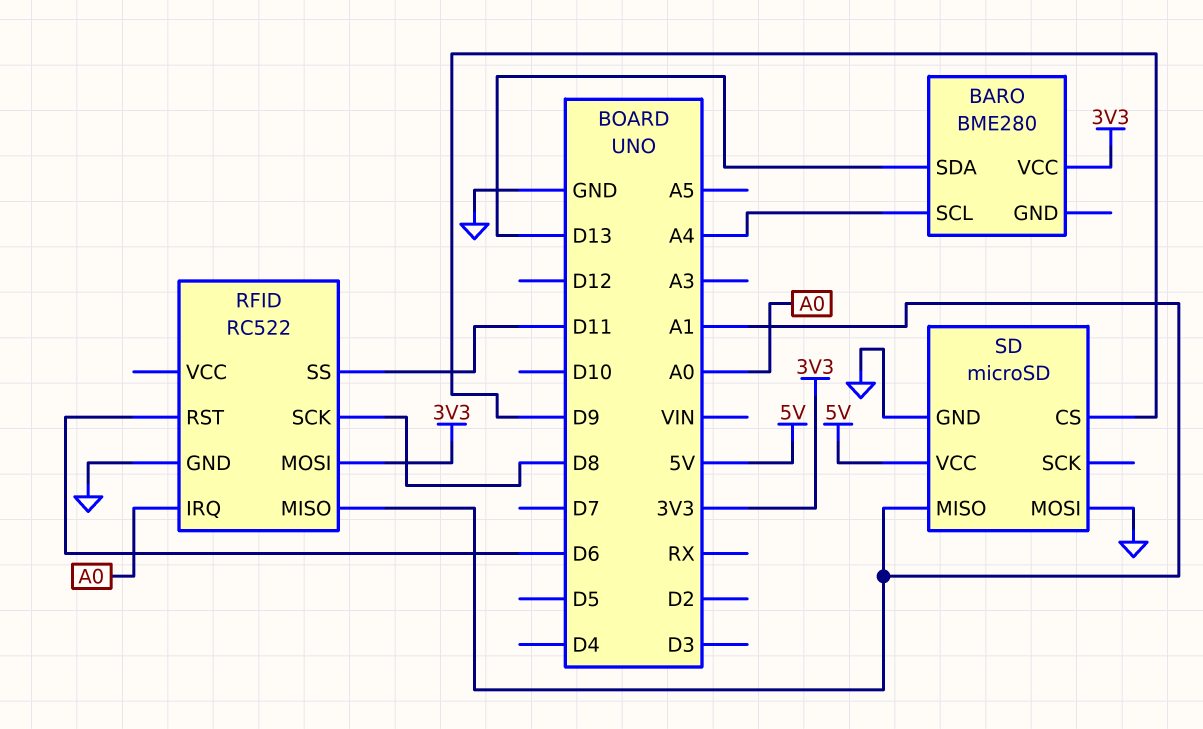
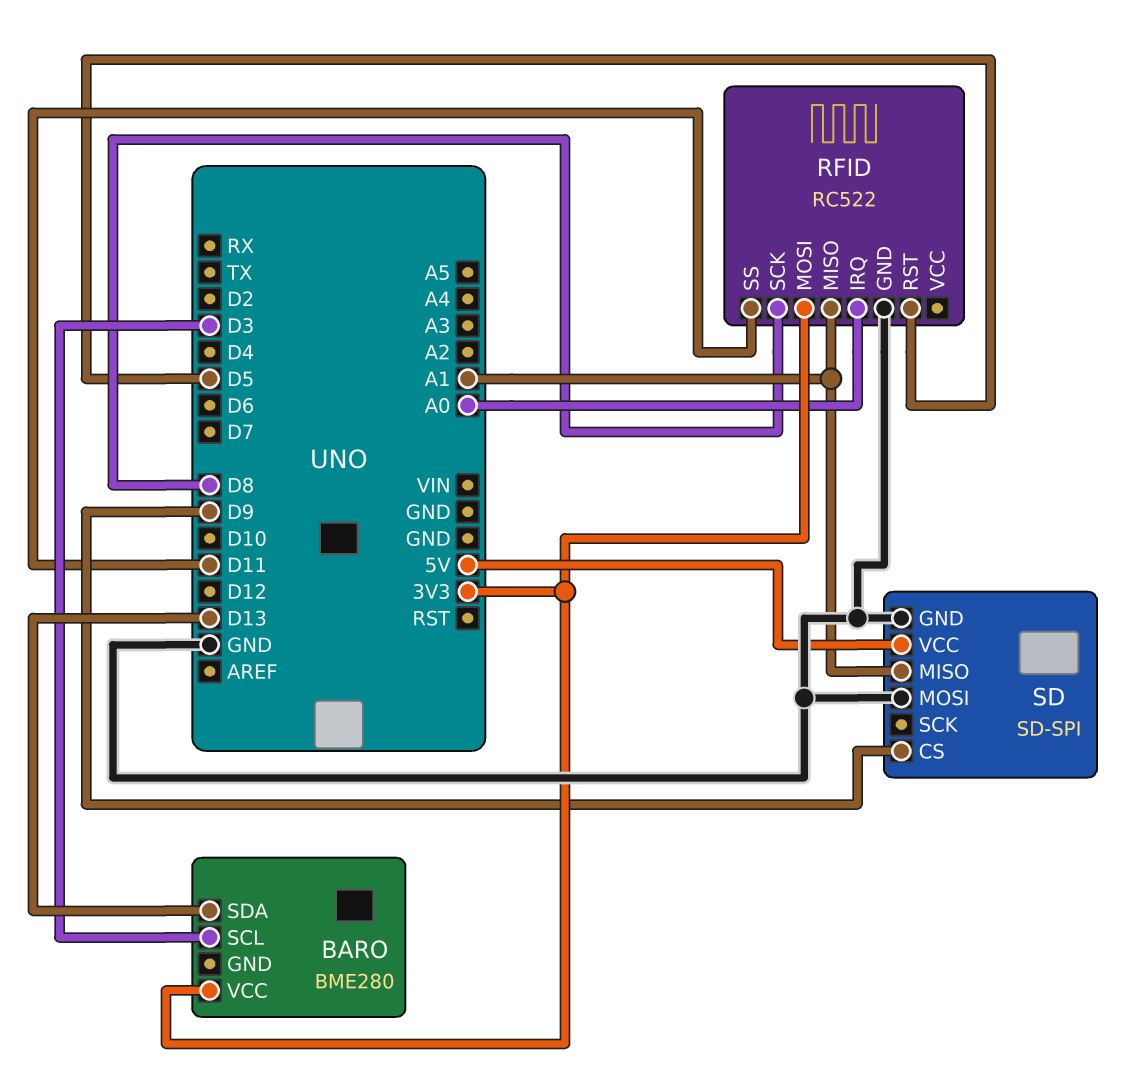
BARO pin SCL: A4 -> D3
RFID pin RST: D6 -> D5
SD: microSD -> SD-SPI

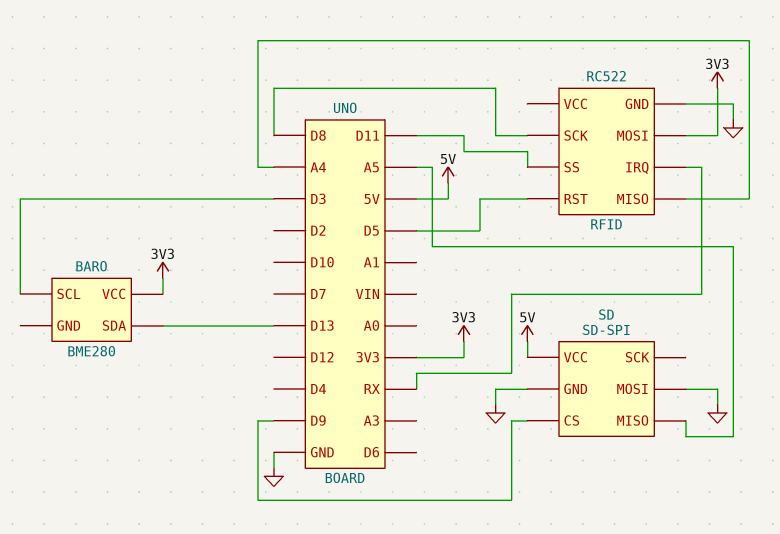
RFID pin IRQ: A0 -> RX
RFID pin MISO: A1 -> A4
SD pin MISO: A1 -> A5

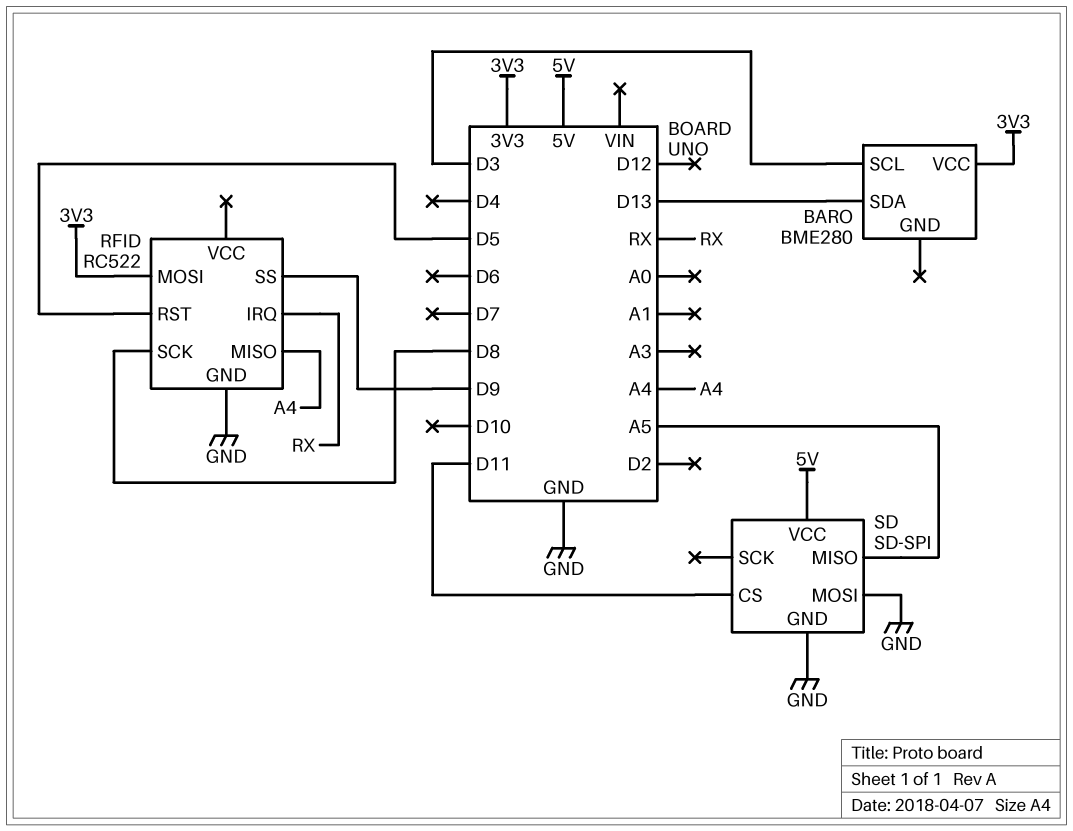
RFID pin SS: D11 -> D9
SD pin CS: D9 -> D11

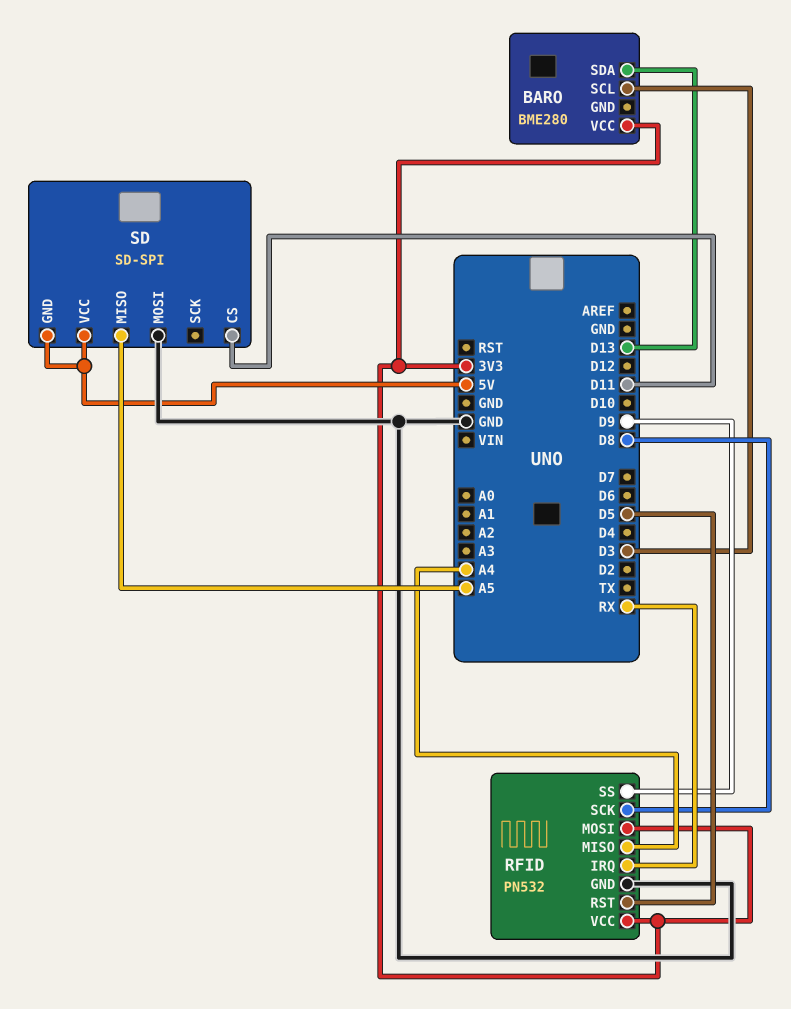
RFID: RC522 -> PN532
RFID pin VCC: none -> 3V3
SD pin GND: GND -> 5V

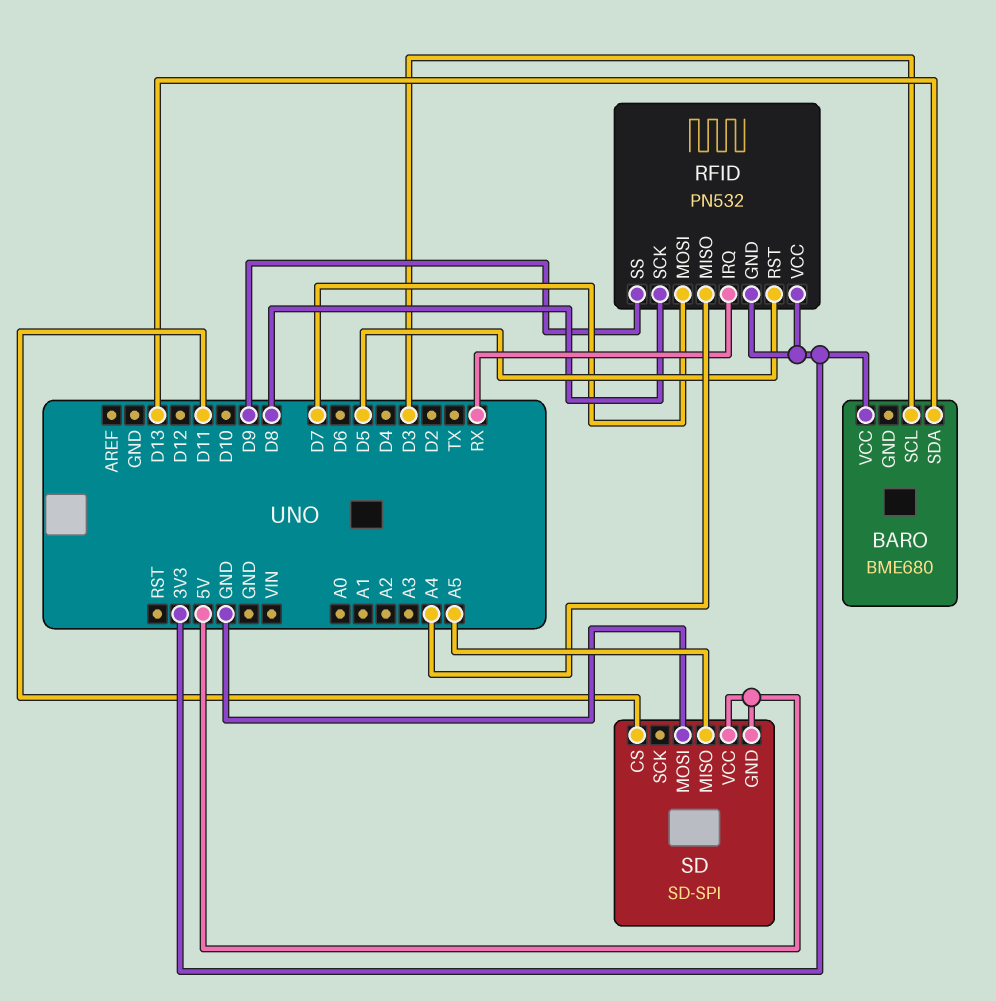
BARO: BME280 -> BME680
RFID pin GND: GND -> 3V3
RFID pin MOSI: 3V3 -> D7

